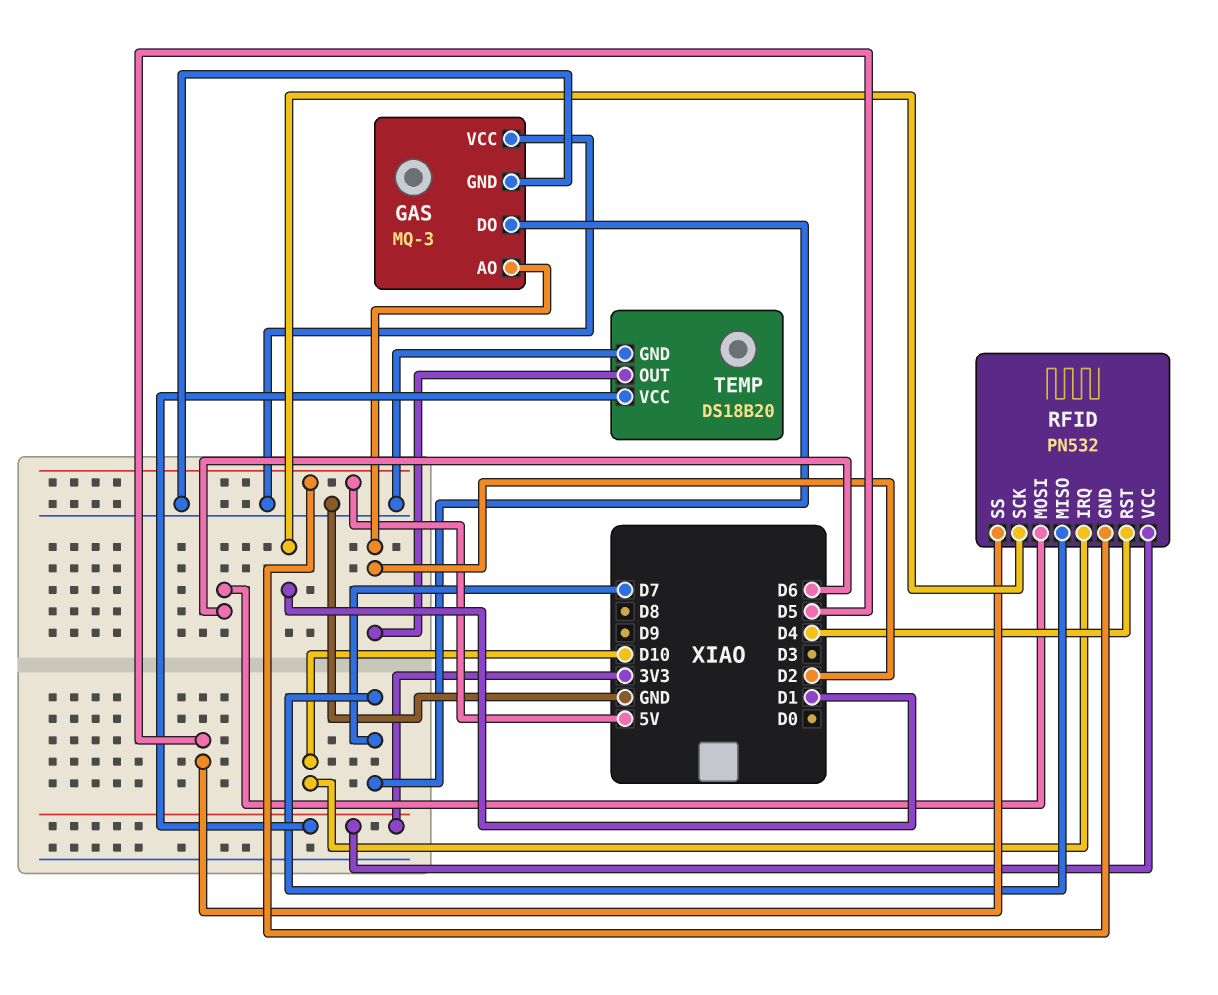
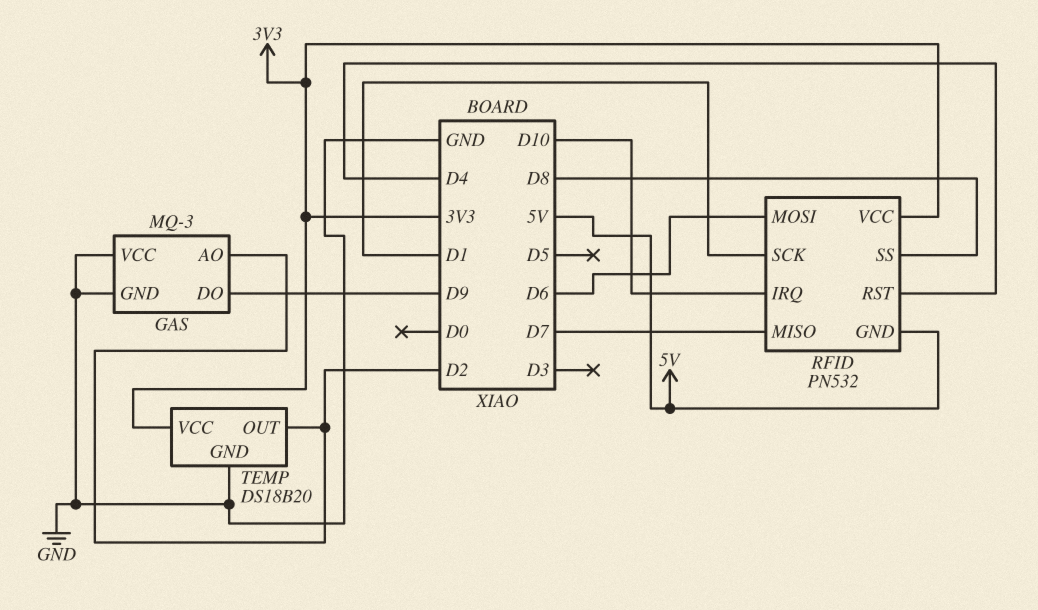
GAS pin DO: D7 -> D9
RFID pin SS: D5 -> D8

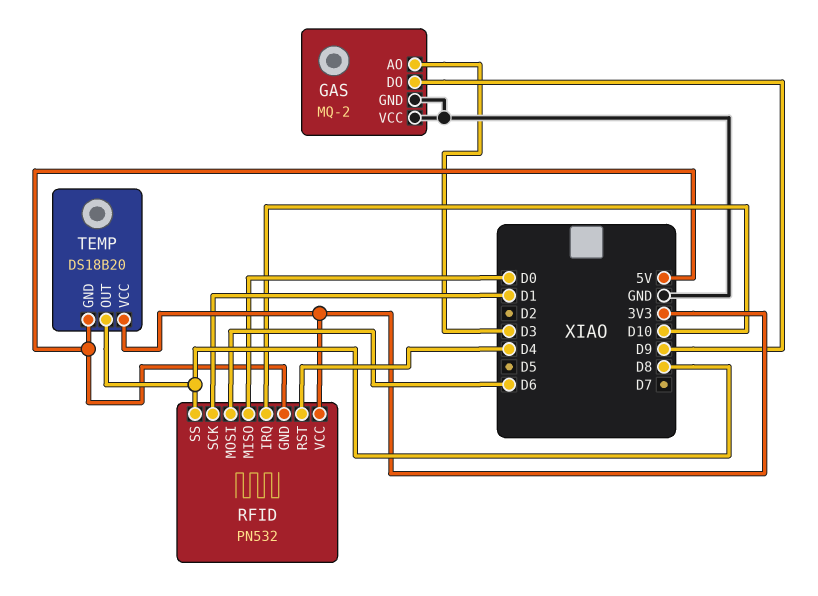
GAS: MQ-3 -> MQ-2
GAS pin AO: D2 -> D3
RFID pin MISO: D7 -> D0
TEMP pin GND: GND -> 5V
TEMP pin OUT: D2 -> D8

